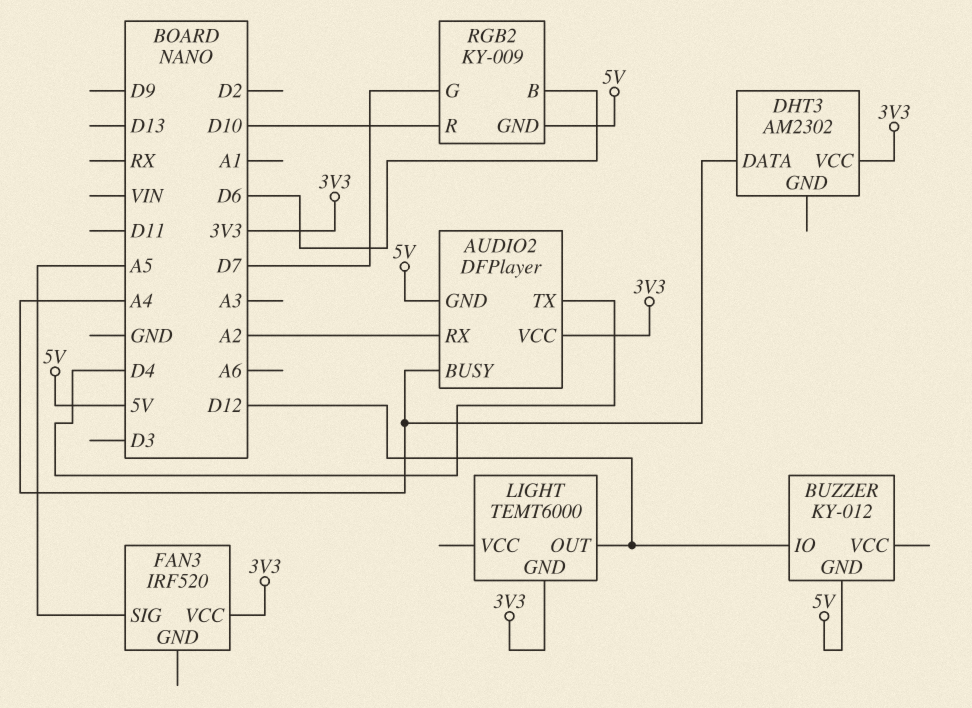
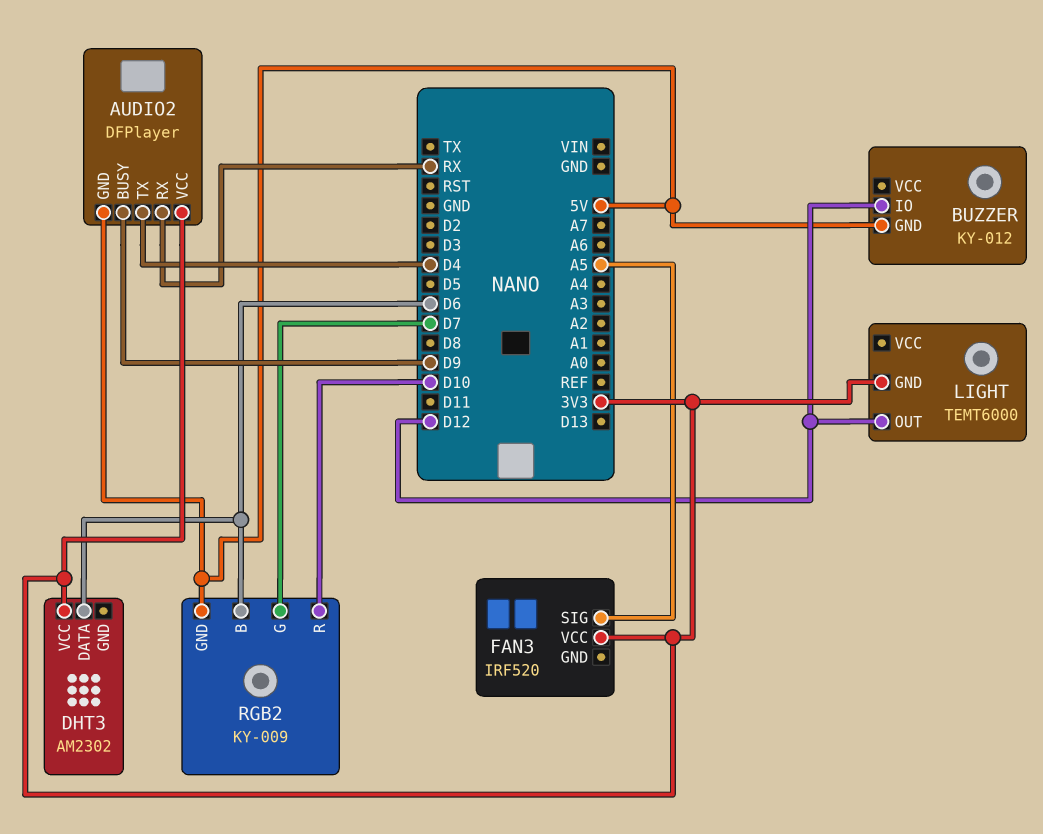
AUDIO2 pin BUSY: A4 -> D9
AUDIO2 pin RX: A2 -> RX
DHT3 pin DATA: A4 -> D6

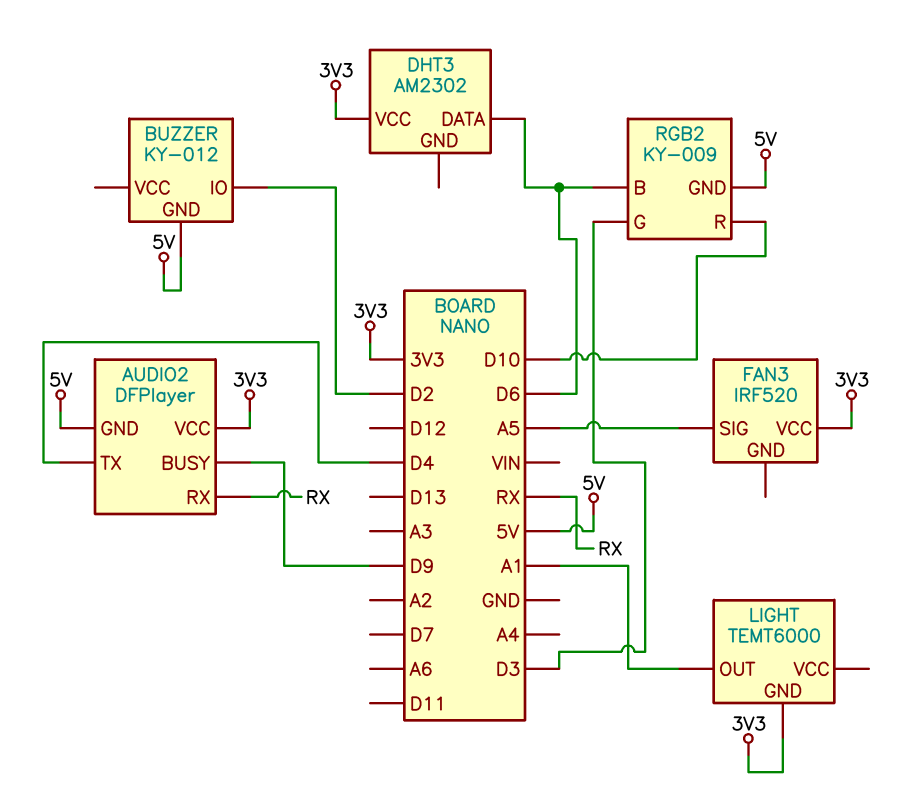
BUZZER pin IO: D12 -> D2
LIGHT pin OUT: D12 -> A1
RGB2 pin G: D7 -> D3

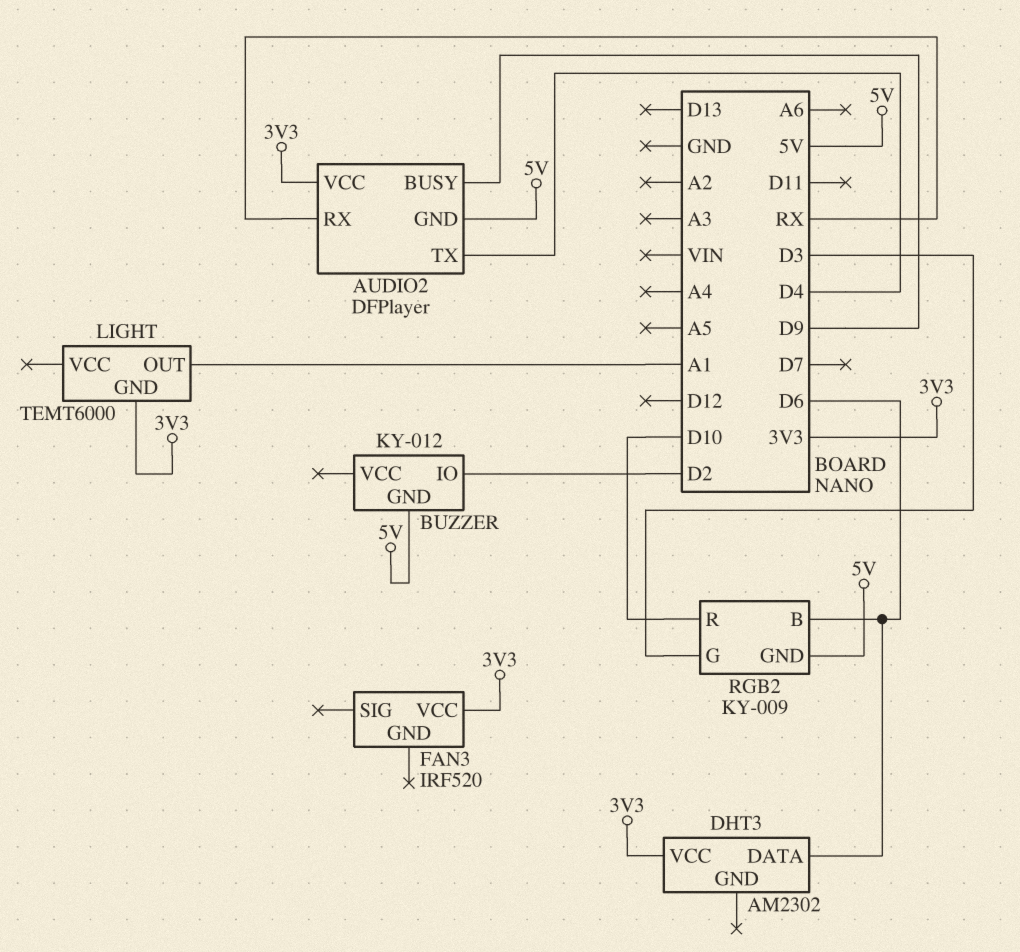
FAN3 pin SIG: A5 -> none

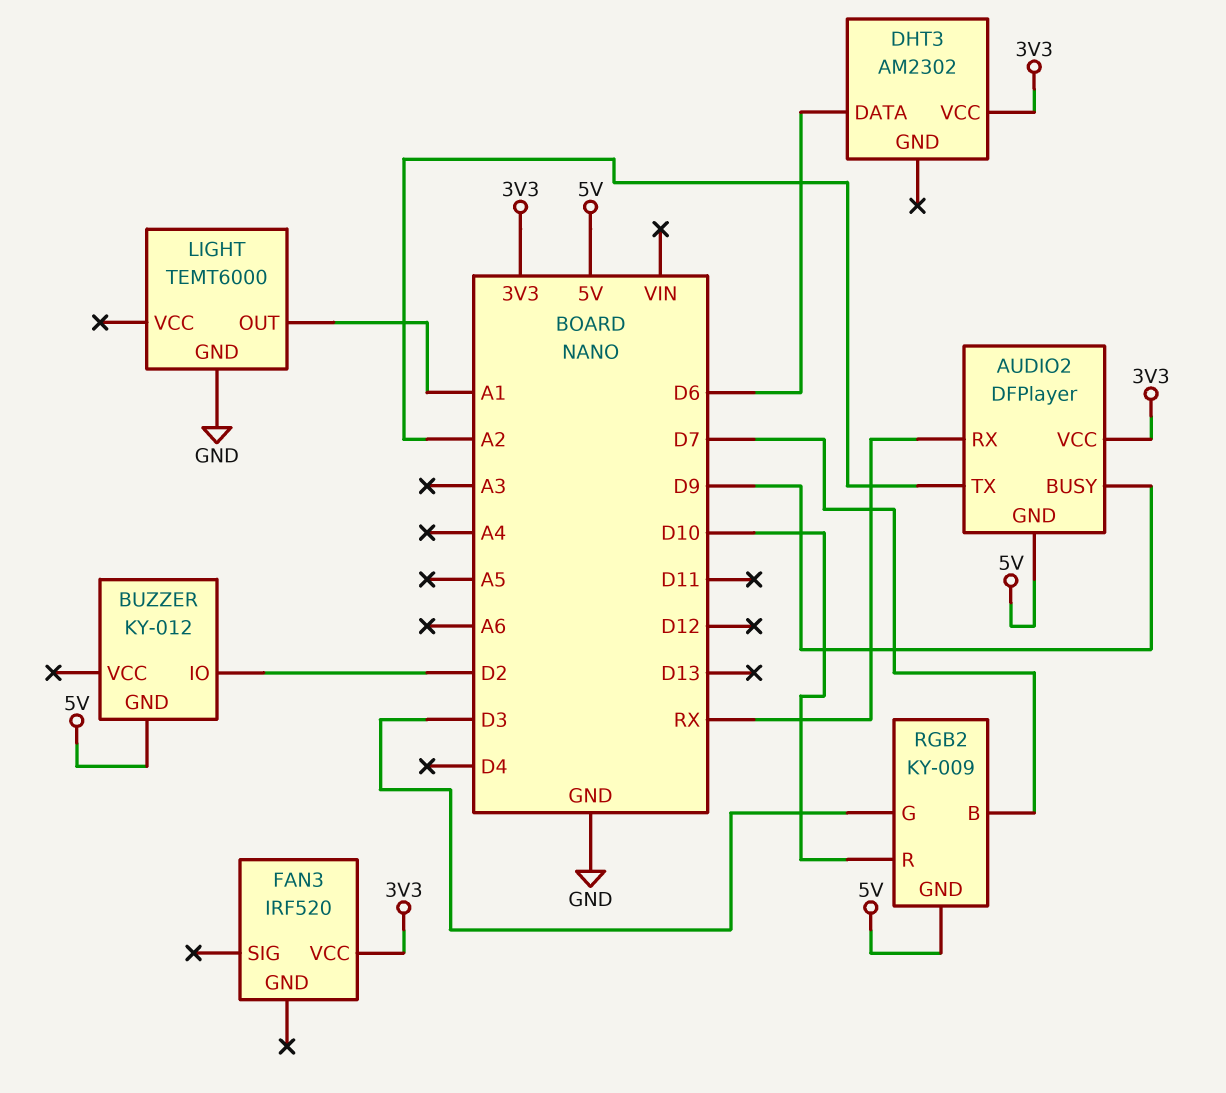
AUDIO2 pin TX: D4 -> A2
LIGHT pin GND: 3V3 -> GND
RGB2 pin B: D6 -> D7

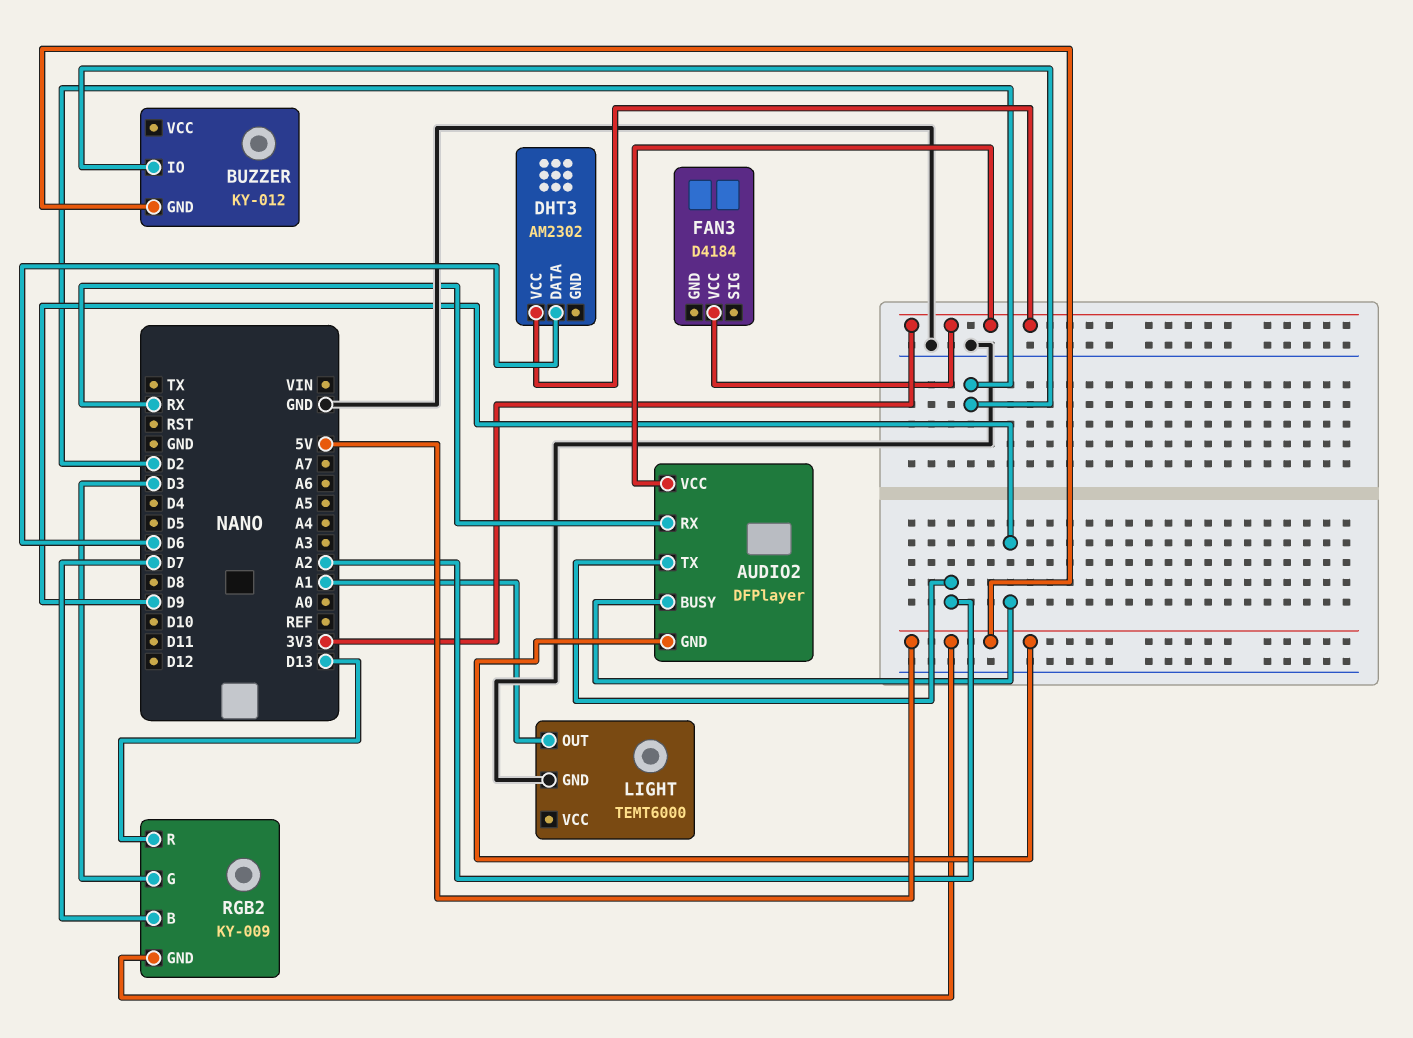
FAN3: IRF520 -> D4184
RGB2 pin R: D10 -> D13

